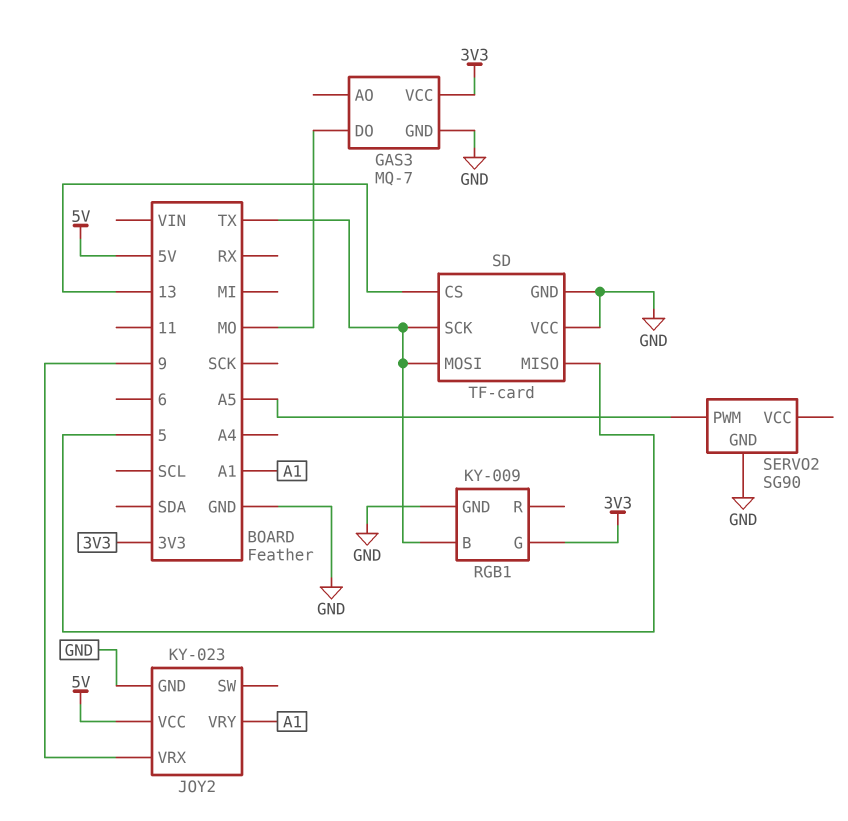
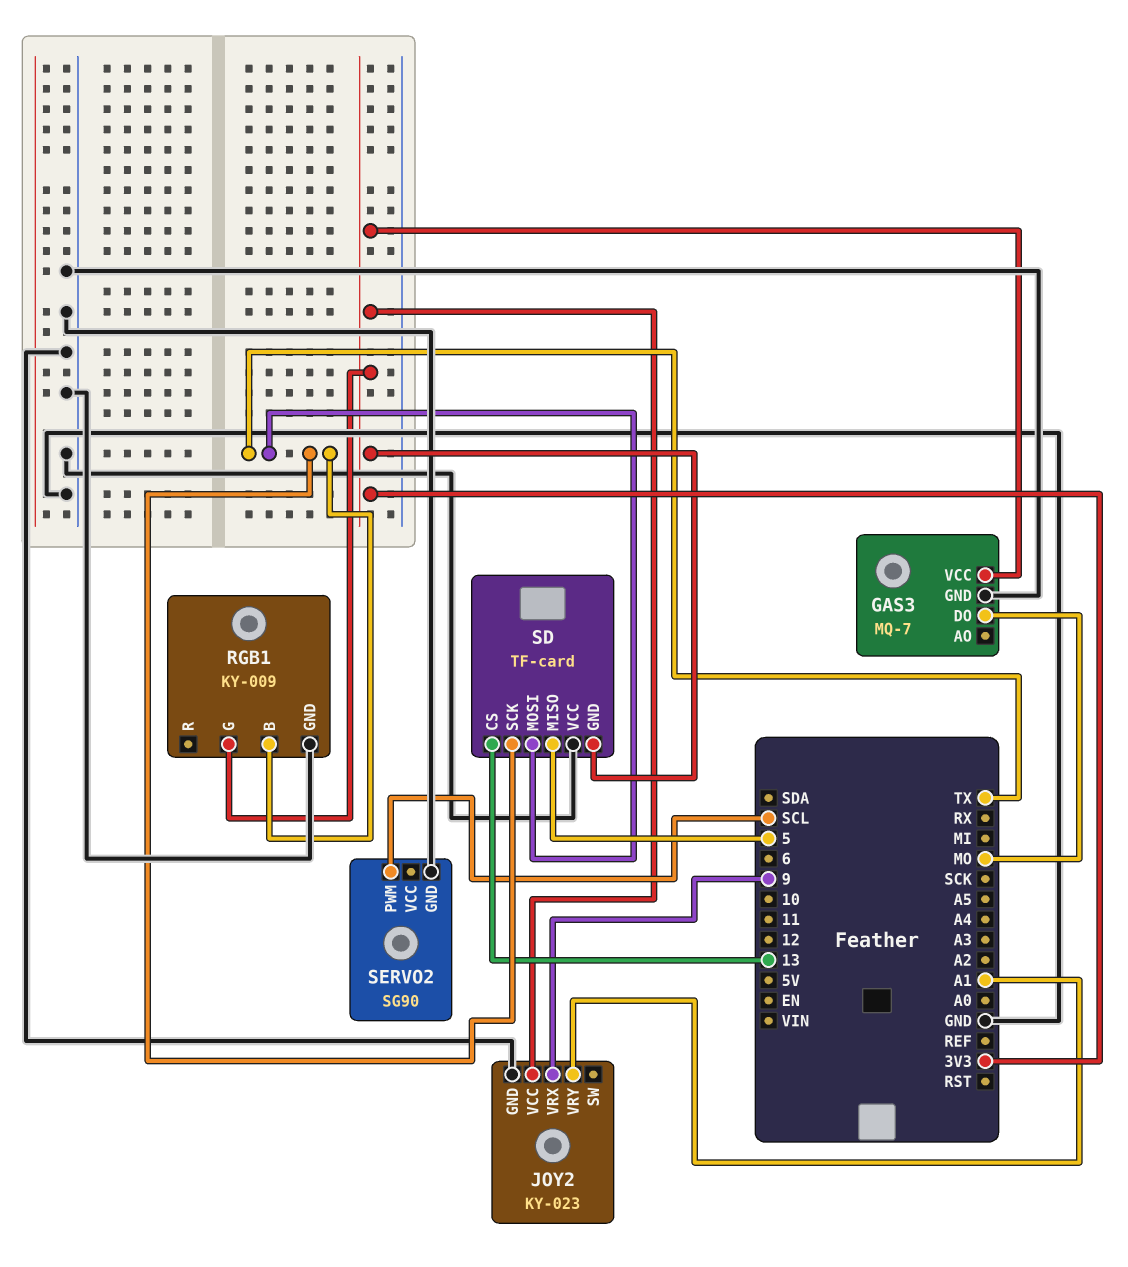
JOY2 pin VCC: 5V -> 3V3
SD pin GND: GND -> 3V3
SERVO2 pin PWM: A5 -> SCL

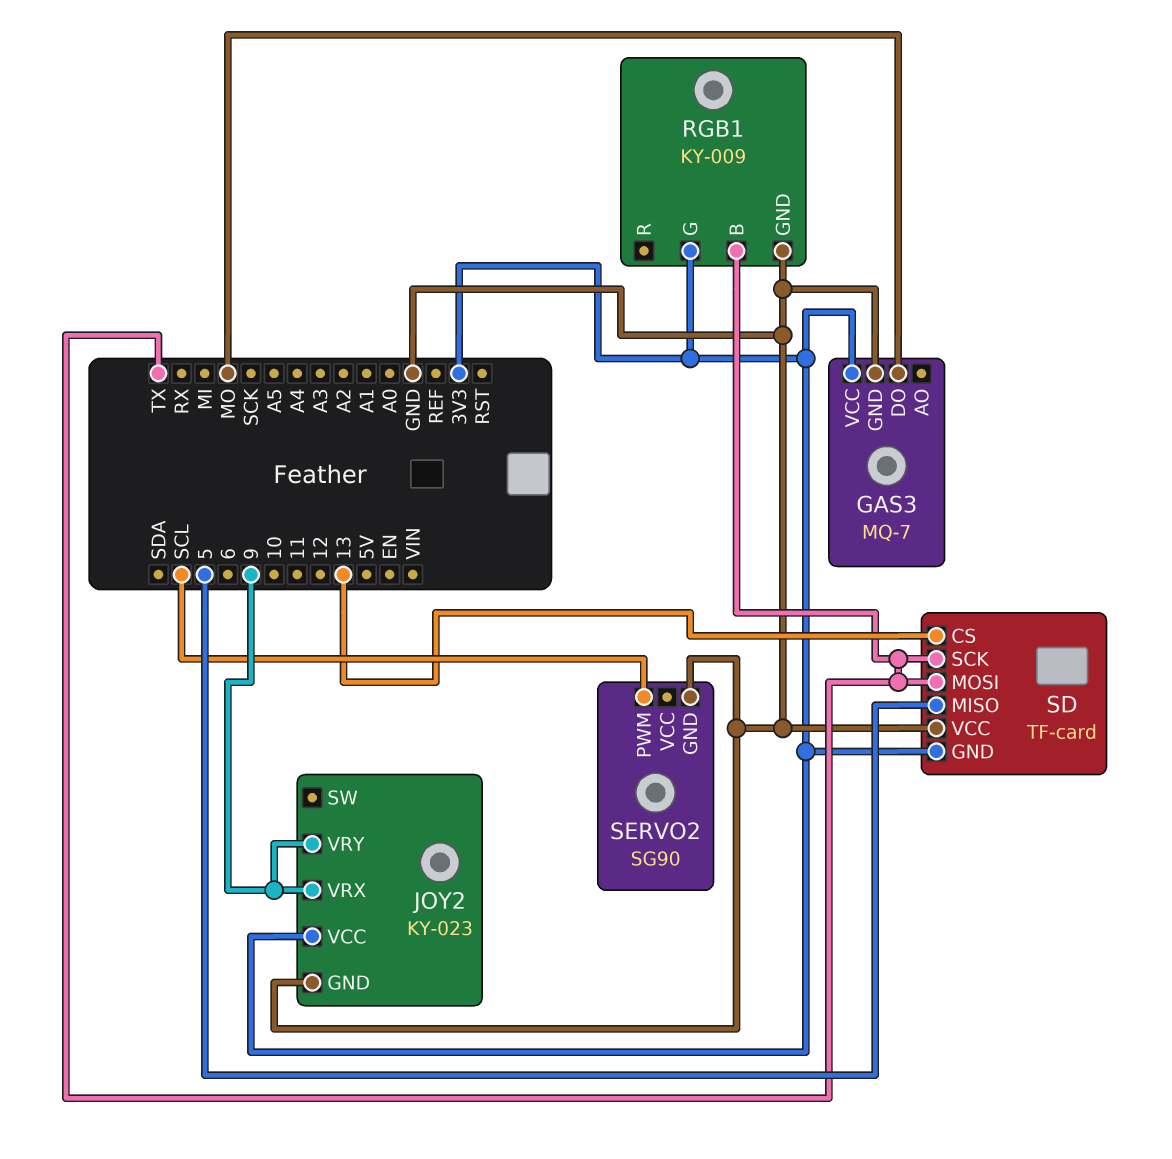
JOY2 pin VRY: A1 -> 9

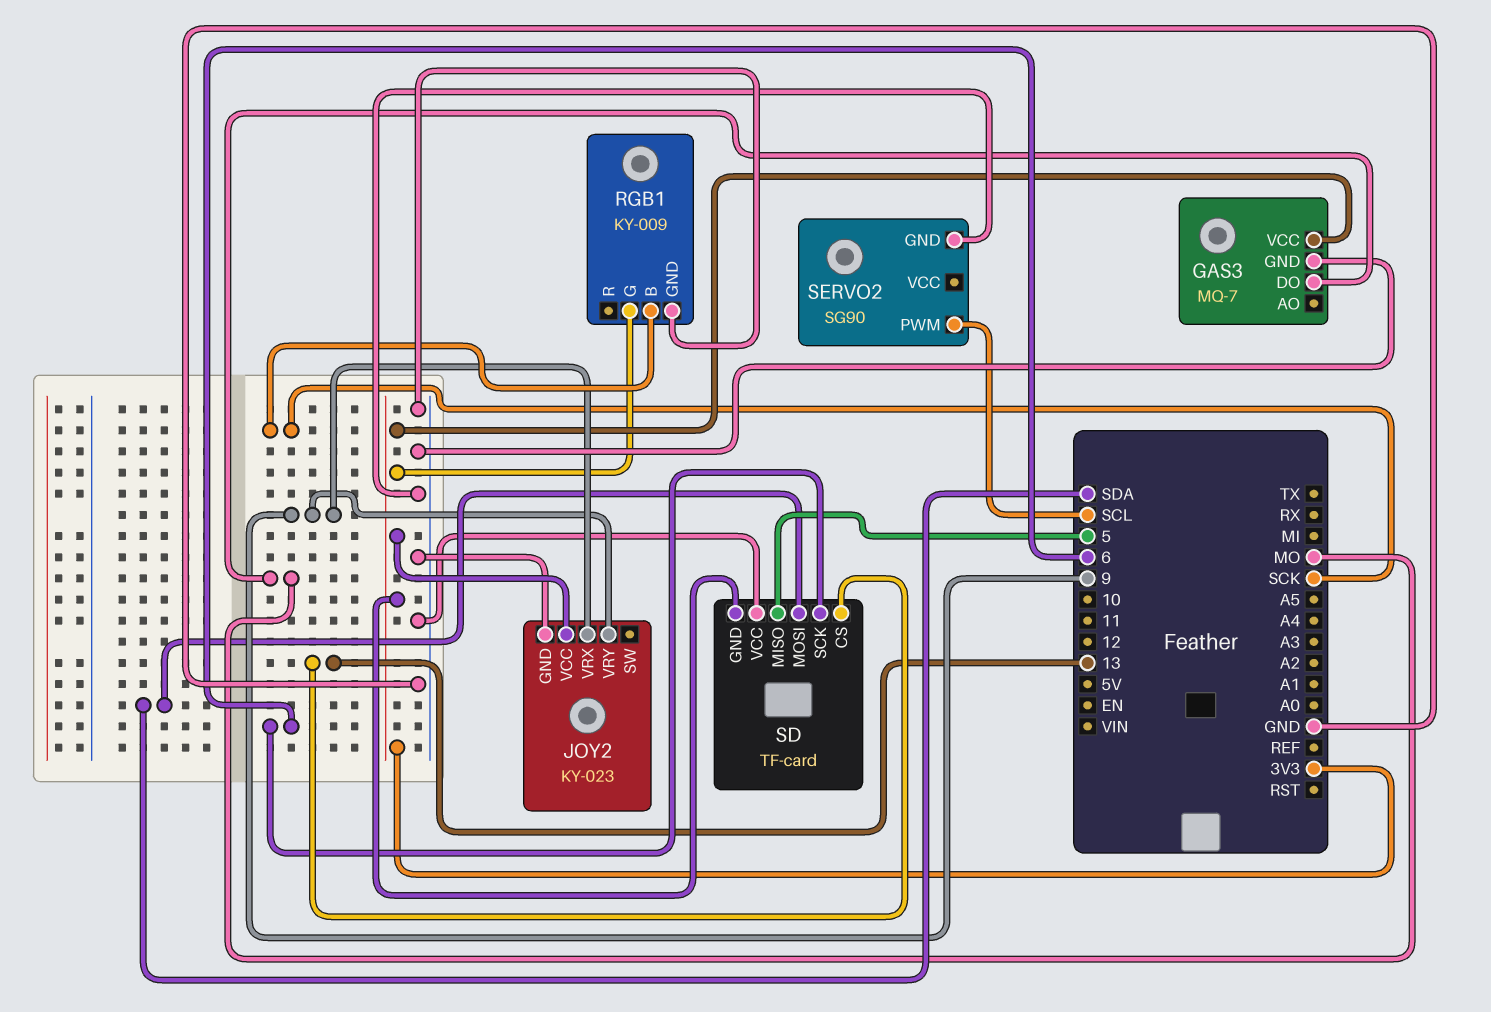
RGB1 pin B: TX -> SCK
SD pin MOSI: TX -> SDA
SD pin SCK: TX -> 6

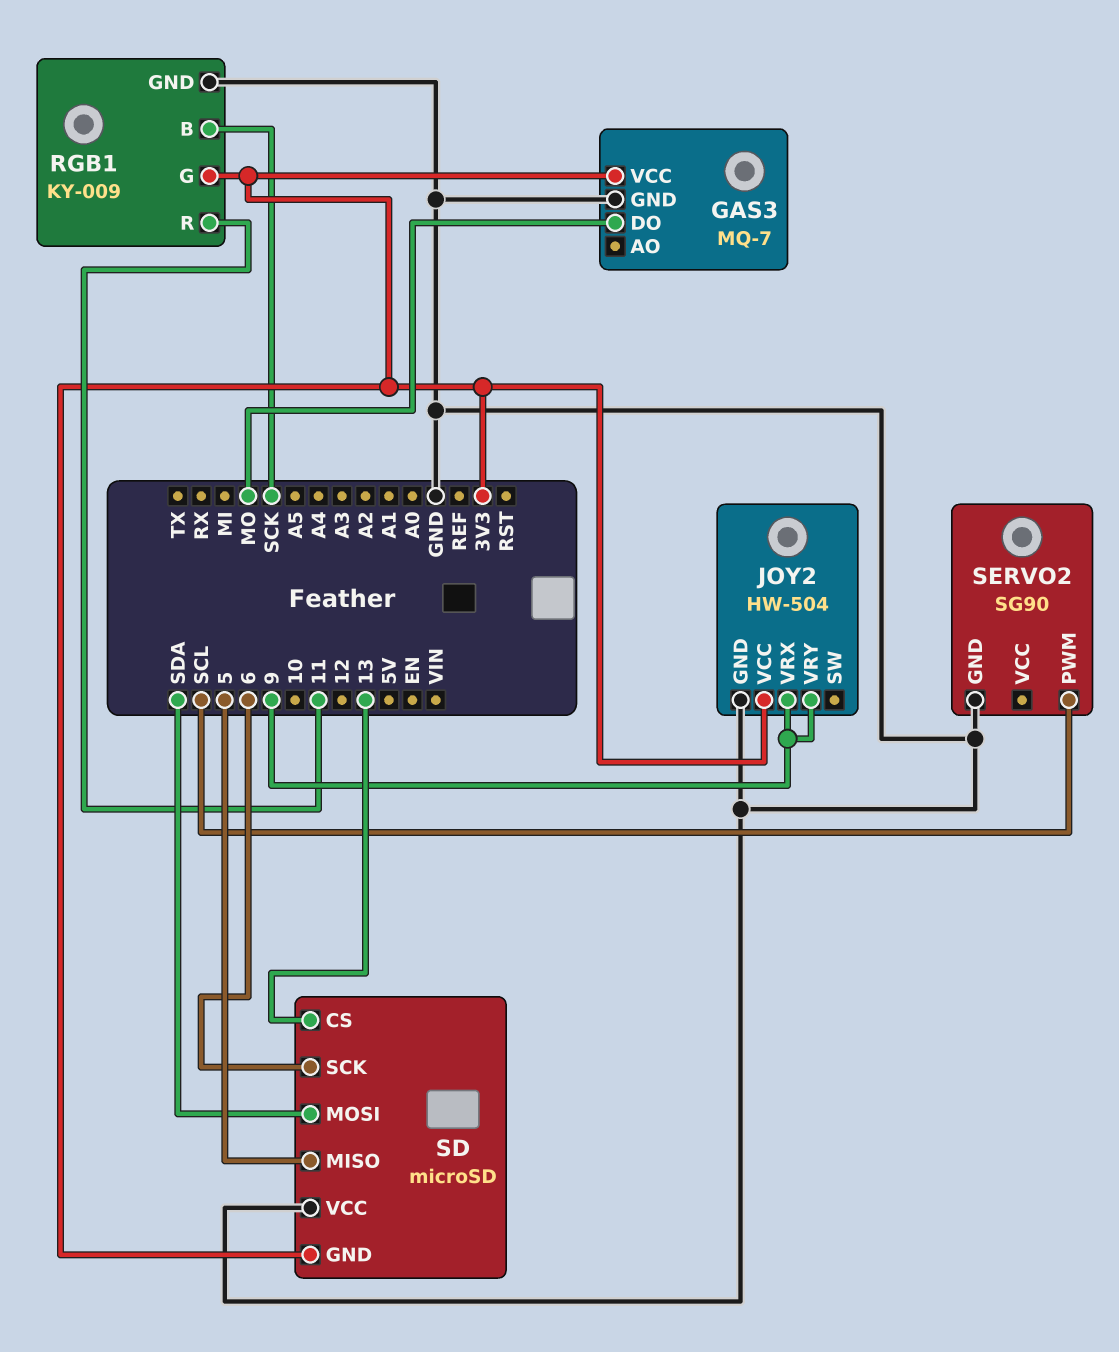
JOY2: KY-023 -> HW-504
RGB1 pin R: none -> 11
SD: TF-card -> microSD

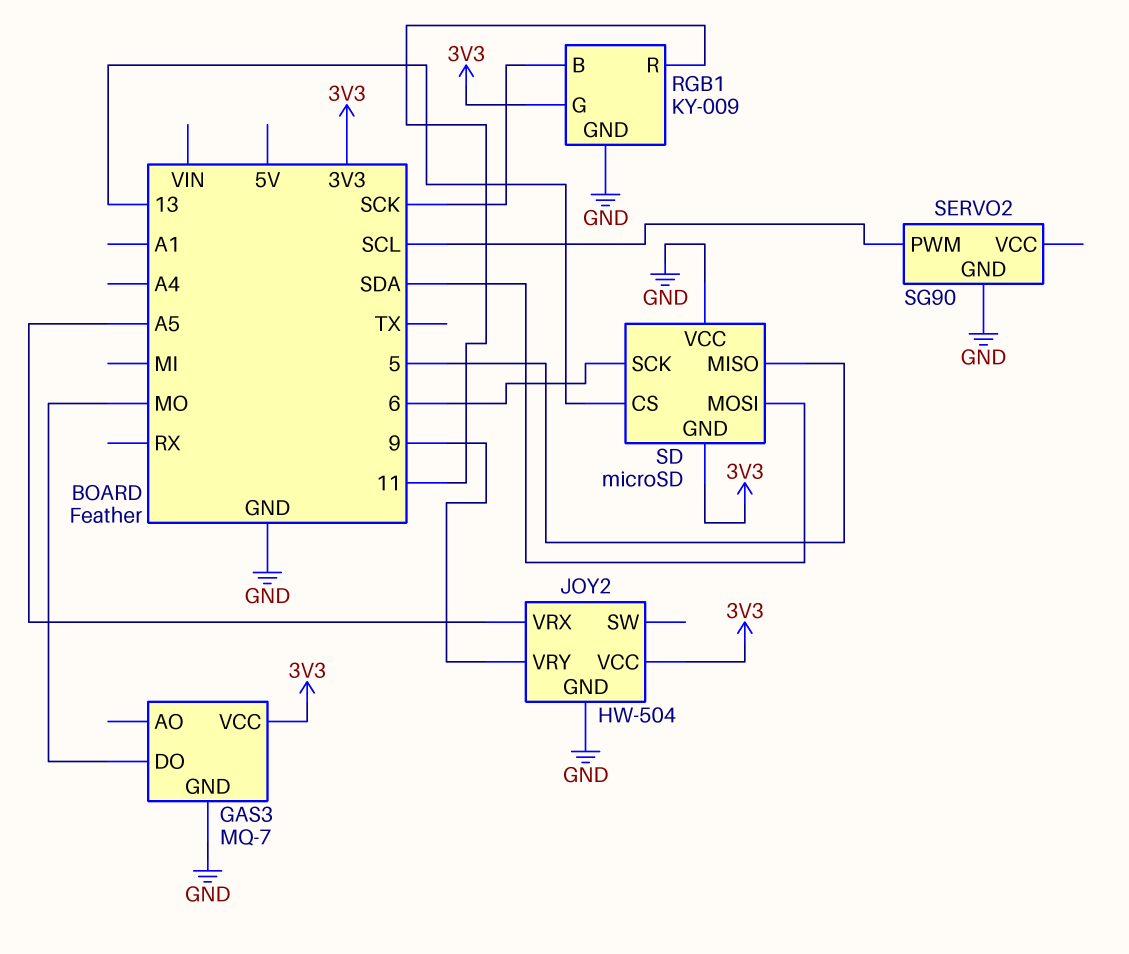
JOY2 pin VRX: 9 -> A5

